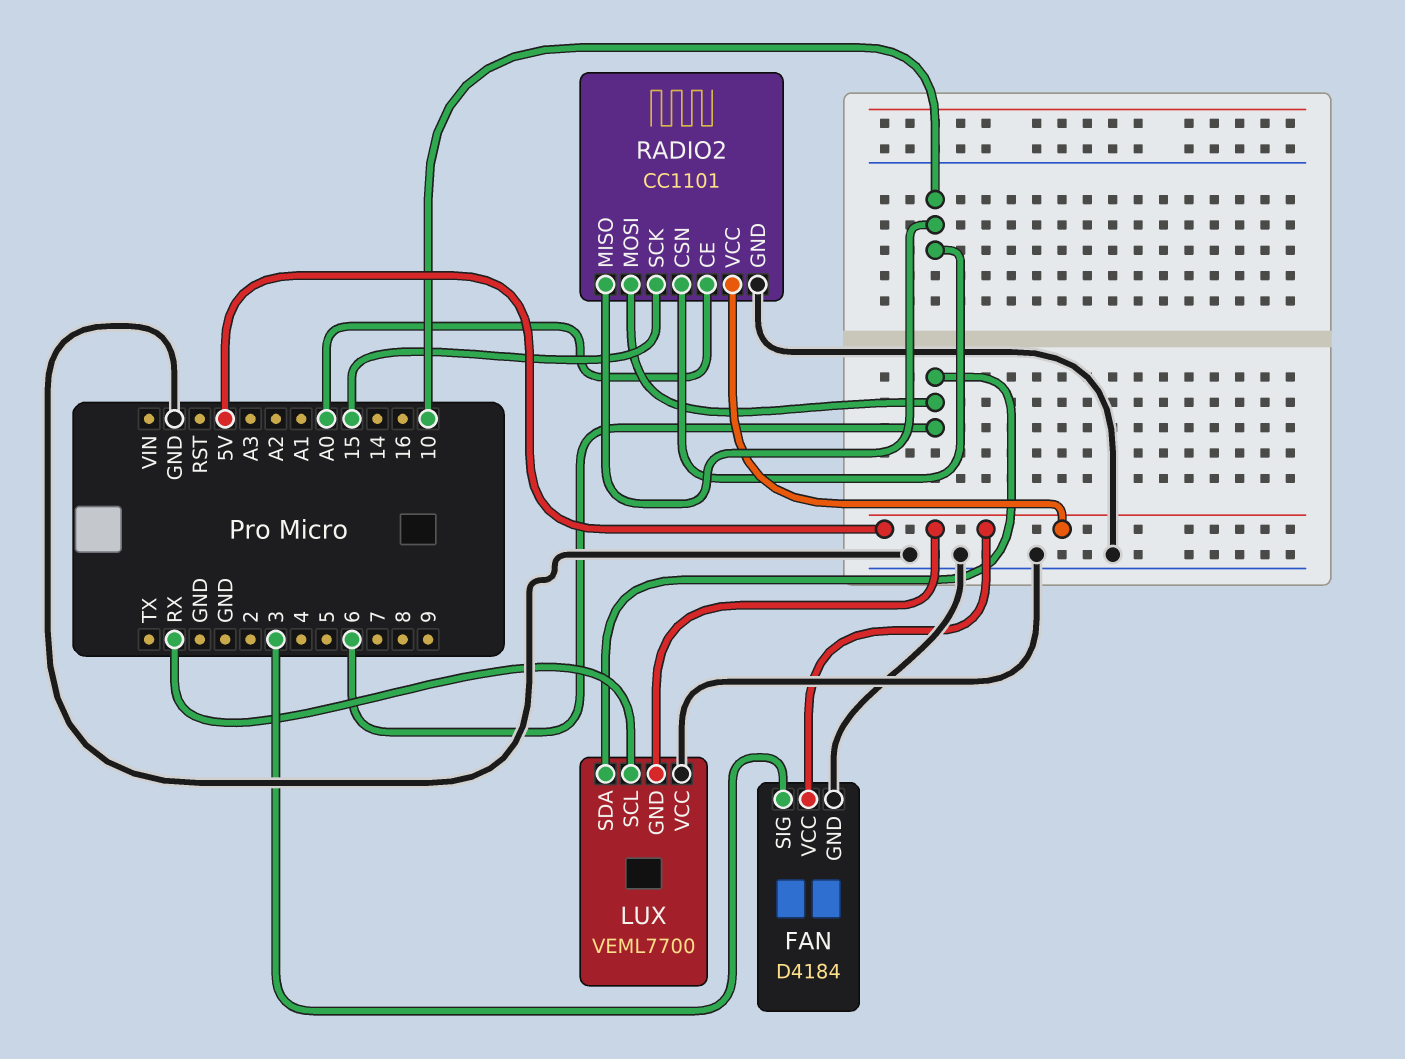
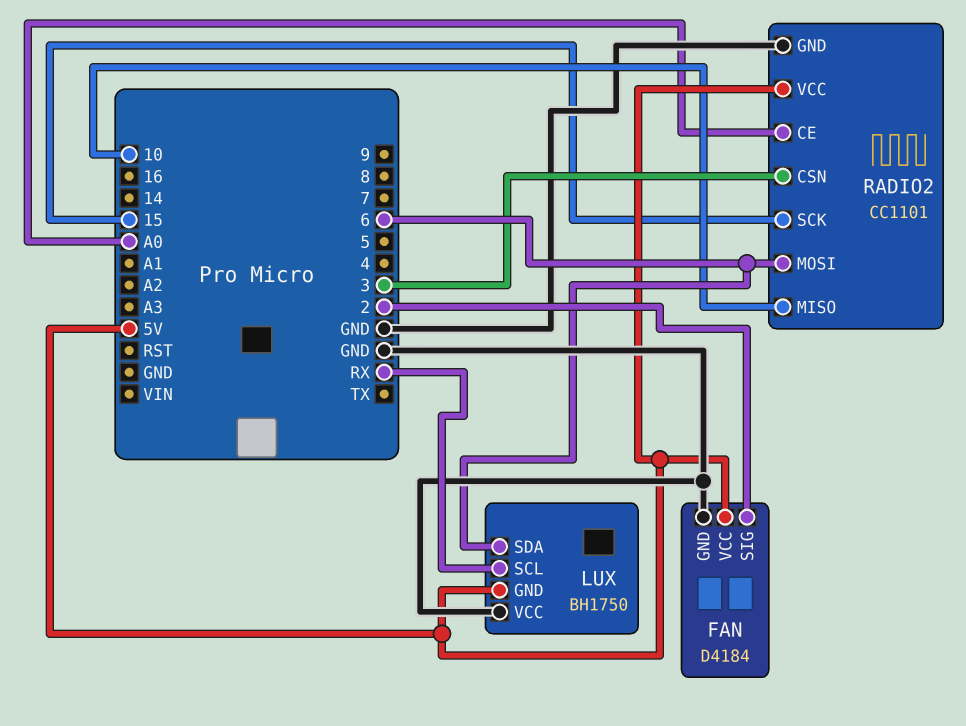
FAN pin SIG: 3 -> 2
LUX: VEML7700 -> BH1750
RADIO2 pin CSN: 10 -> 3

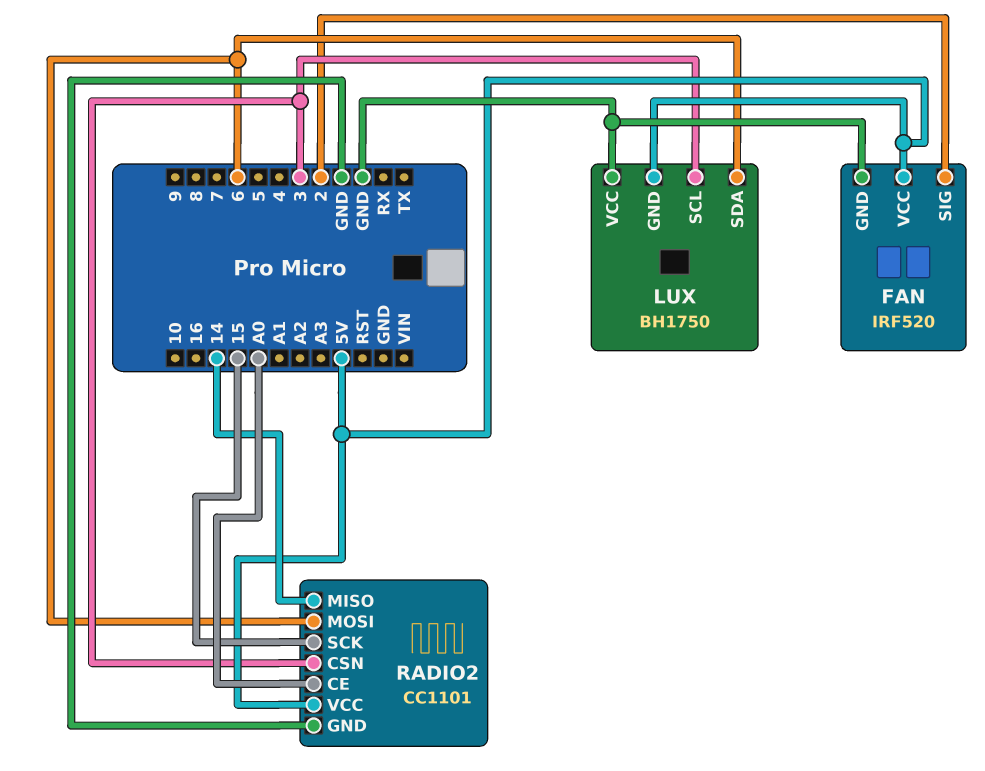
FAN: D4184 -> IRF520
LUX pin SCL: RX -> 3
RADIO2 pin MISO: 10 -> 14

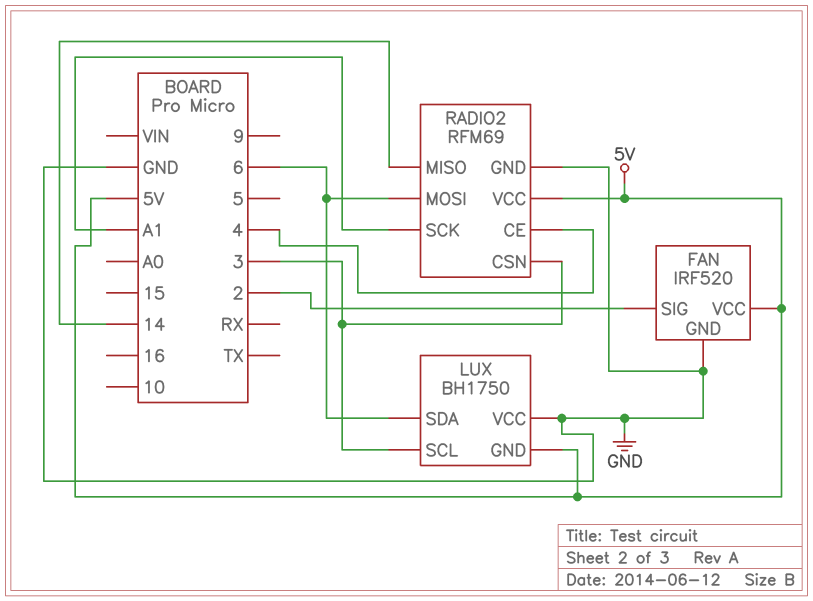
RADIO2: CC1101 -> RFM69
RADIO2 pin CE: A0 -> 4
RADIO2 pin SCK: 15 -> A1

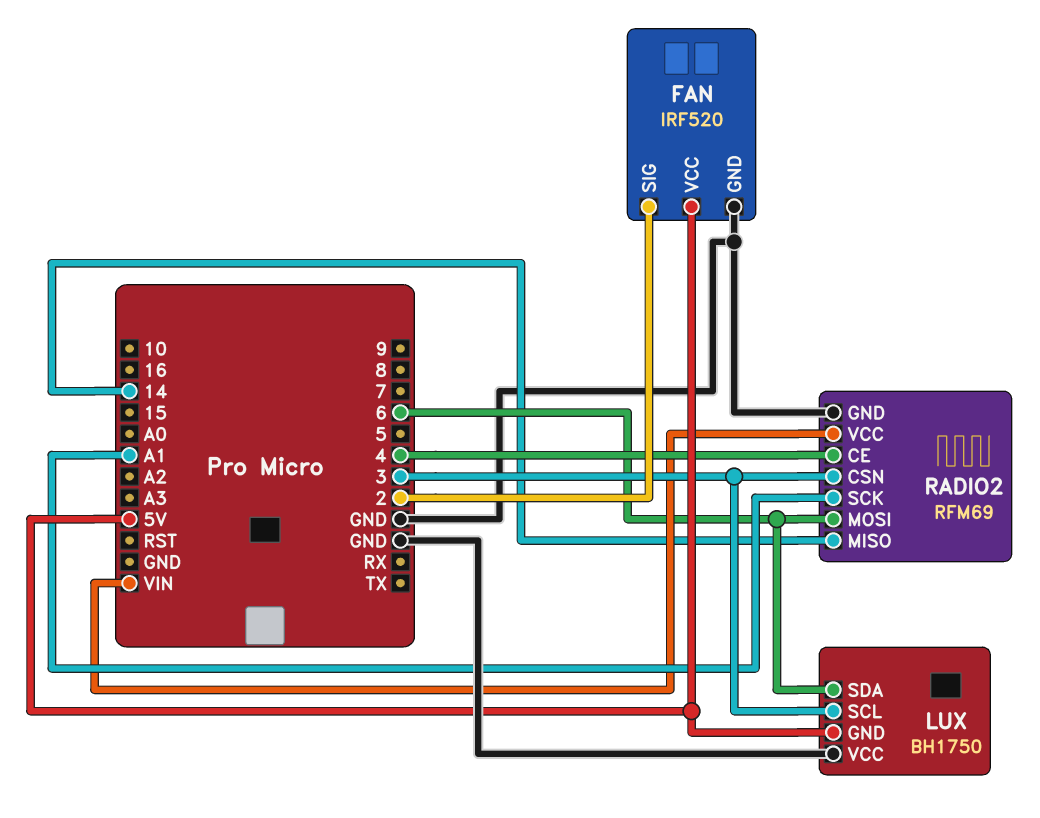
RADIO2 pin VCC: 5V -> VIN

